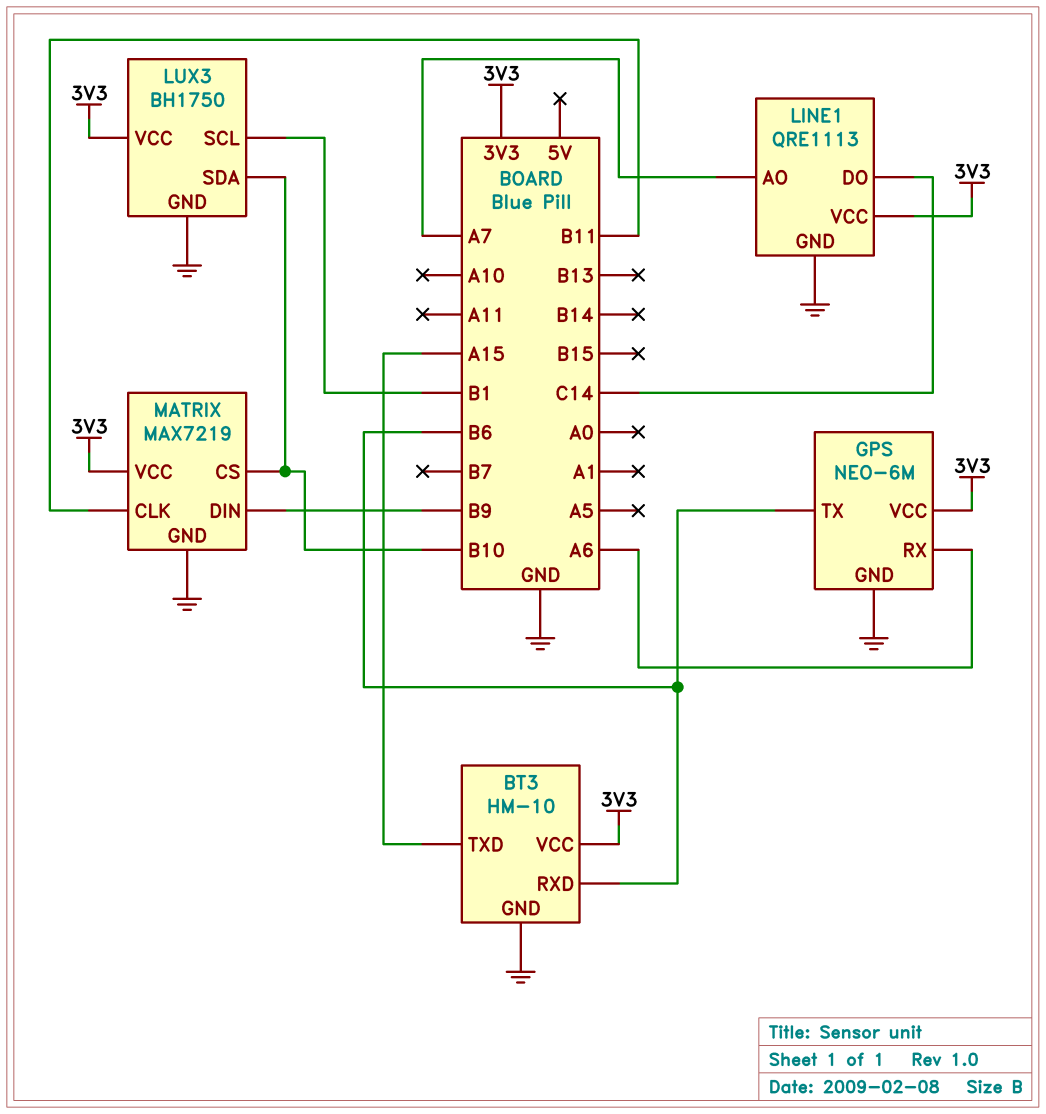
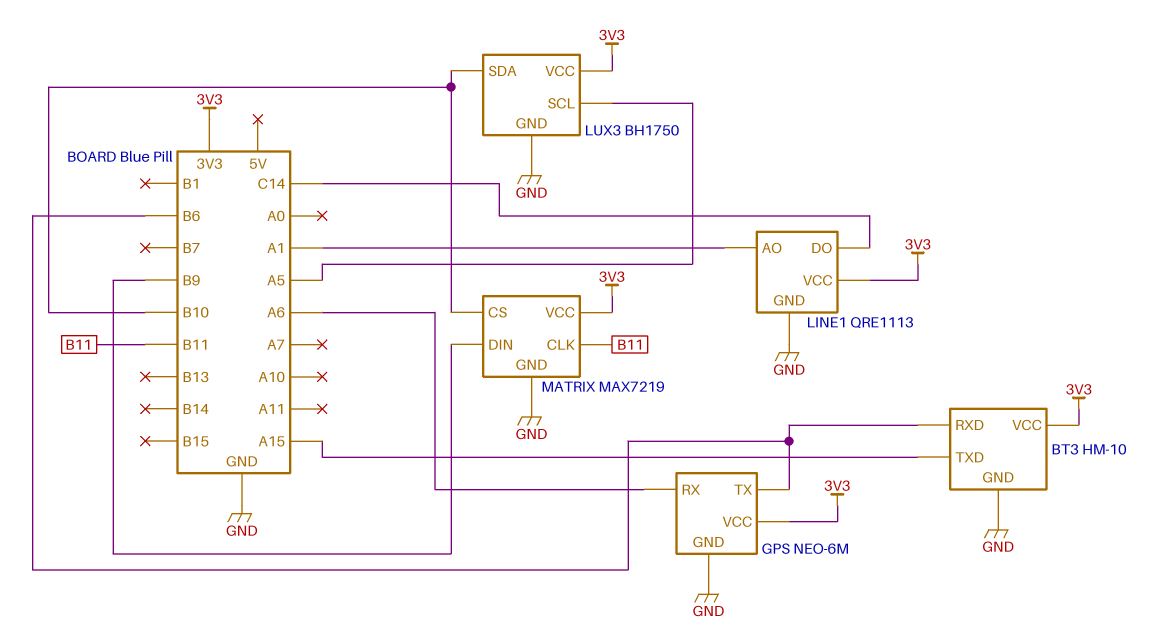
LINE1 pin AO: A7 -> A1
LUX3 pin SCL: B1 -> A5

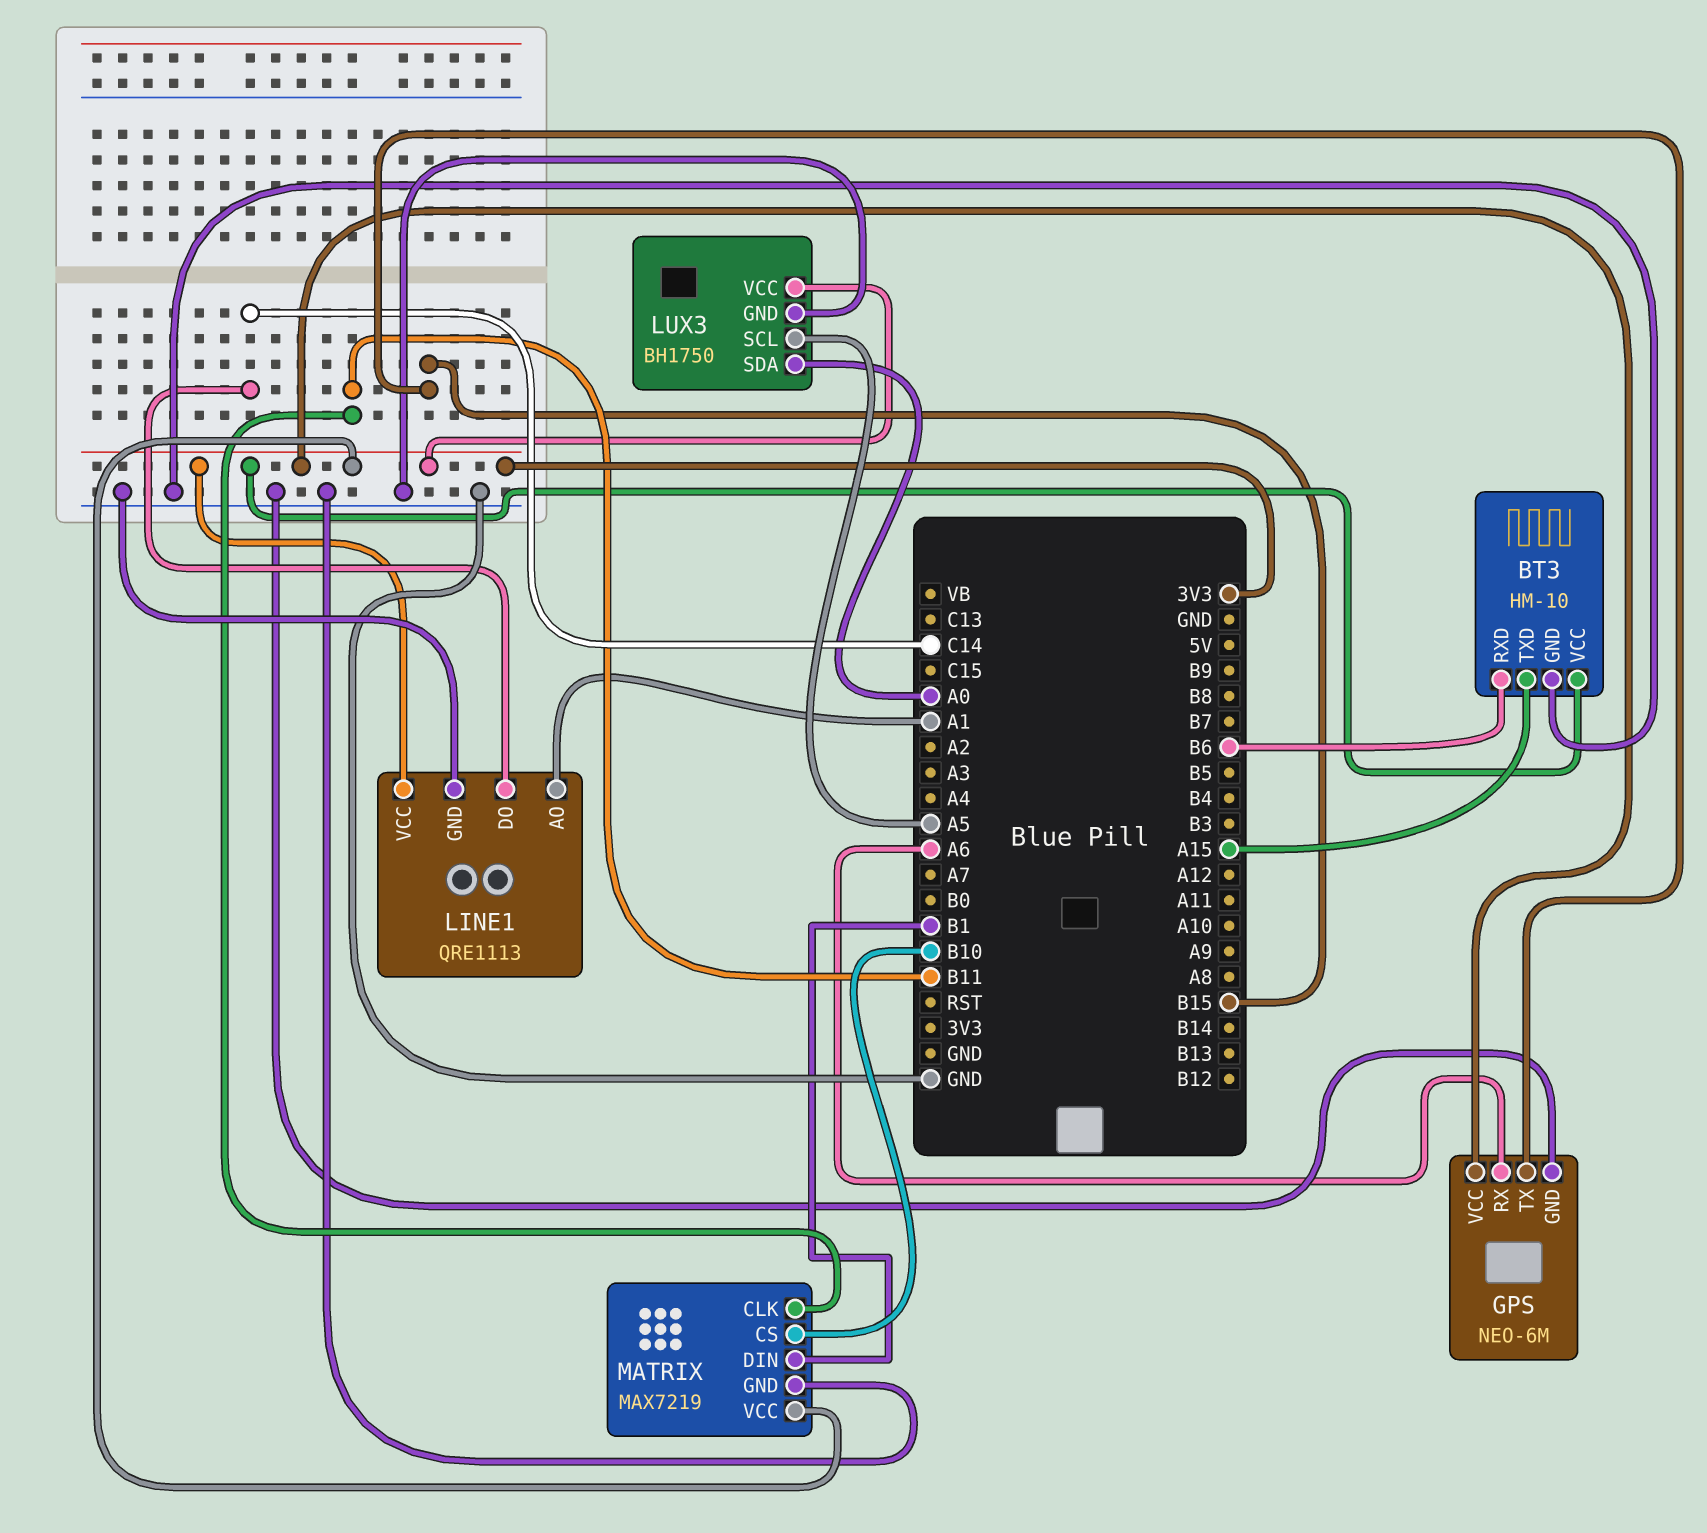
GPS pin TX: B6 -> B15
LUX3 pin SDA: B10 -> A0
MATRIX pin DIN: B9 -> B1

